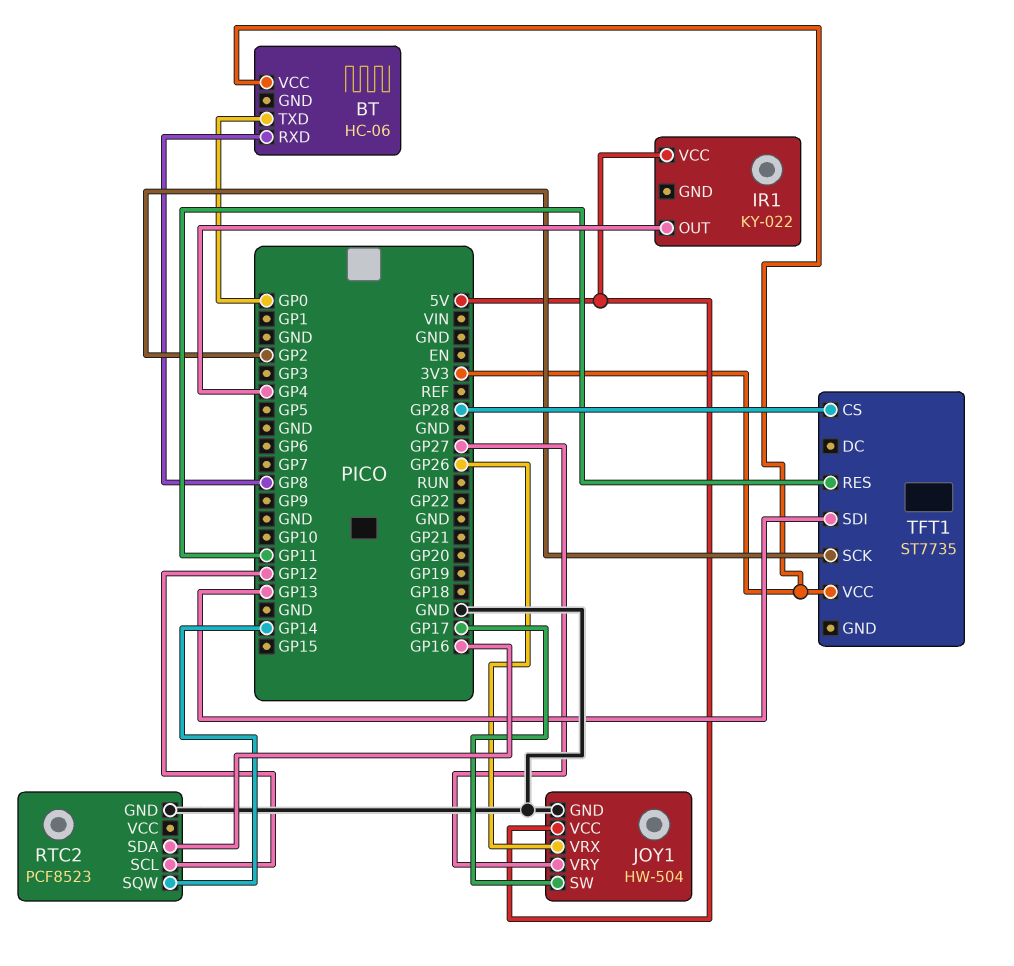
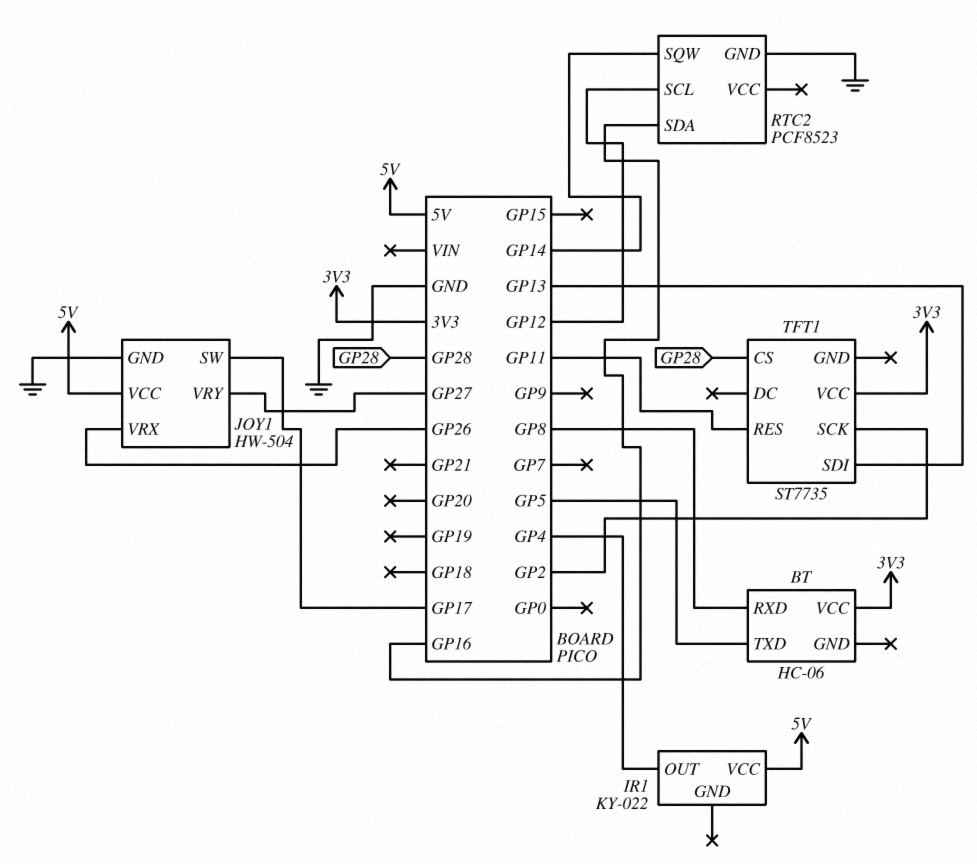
BT pin TXD: GP0 -> GP5

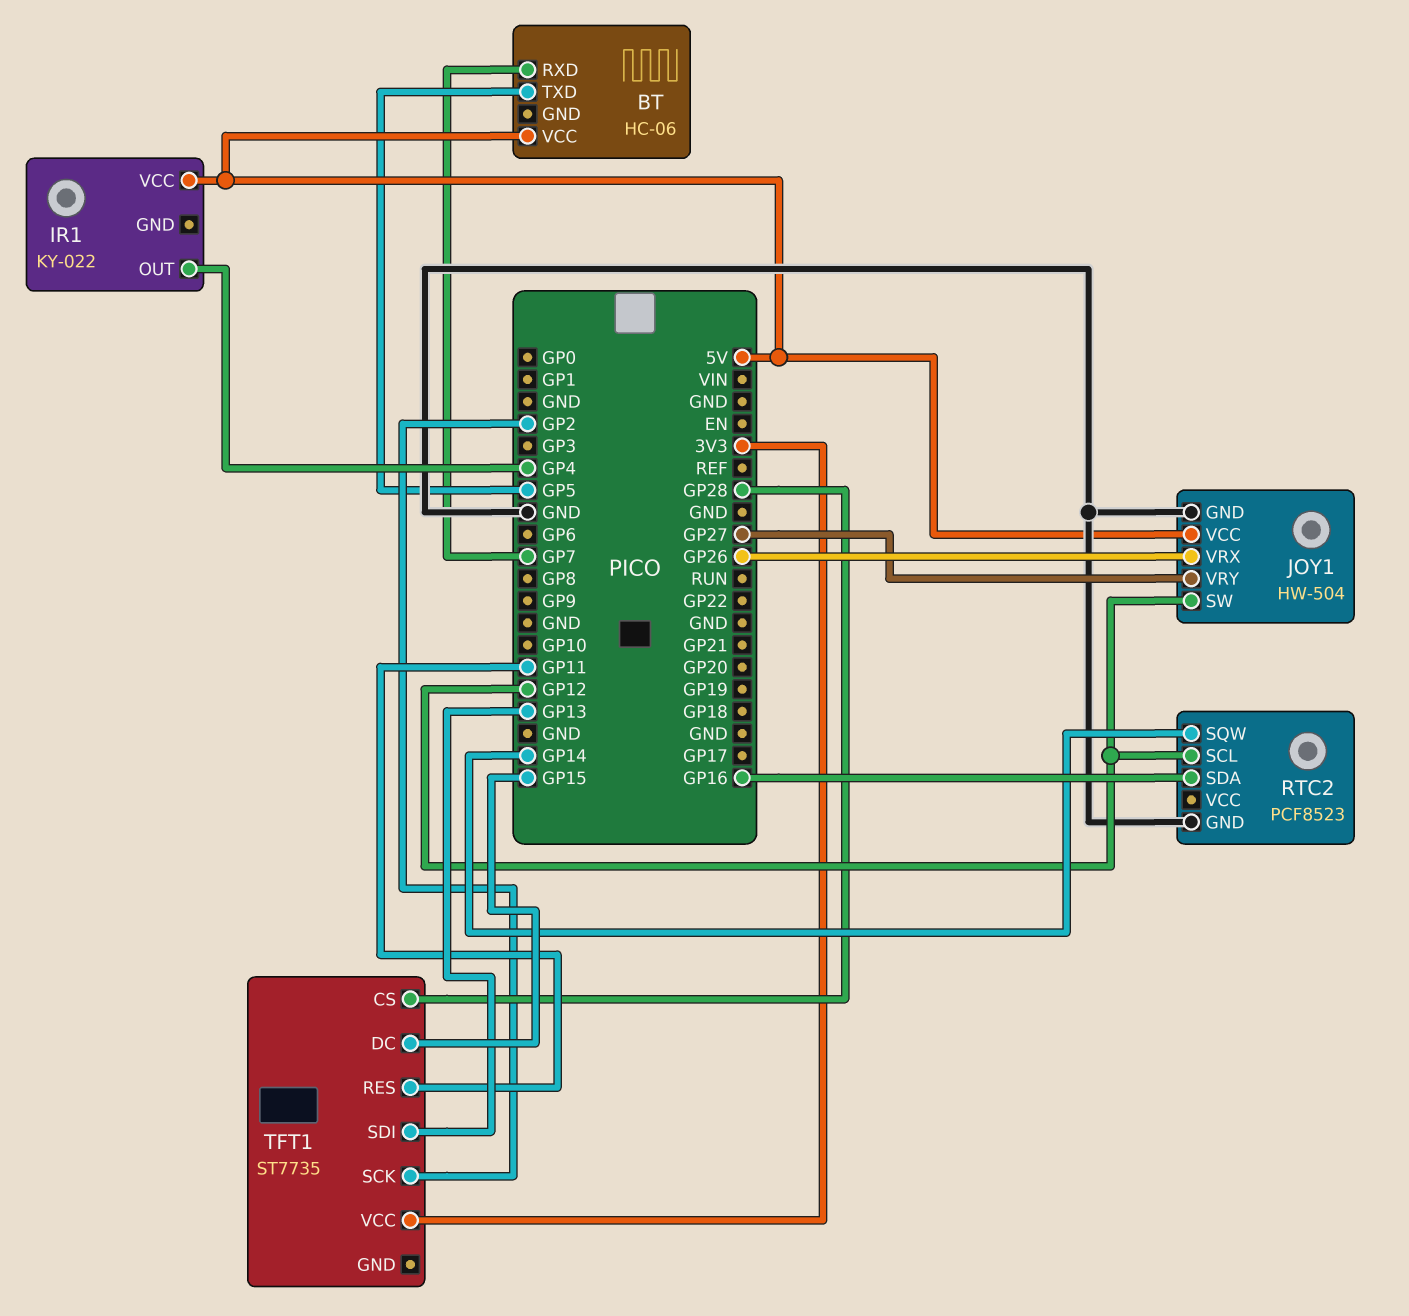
BT pin RXD: GP8 -> GP7
BT pin VCC: 3V3 -> 5V
JOY1 pin SW: GP17 -> GP12
TFT1 pin DC: none -> GP15

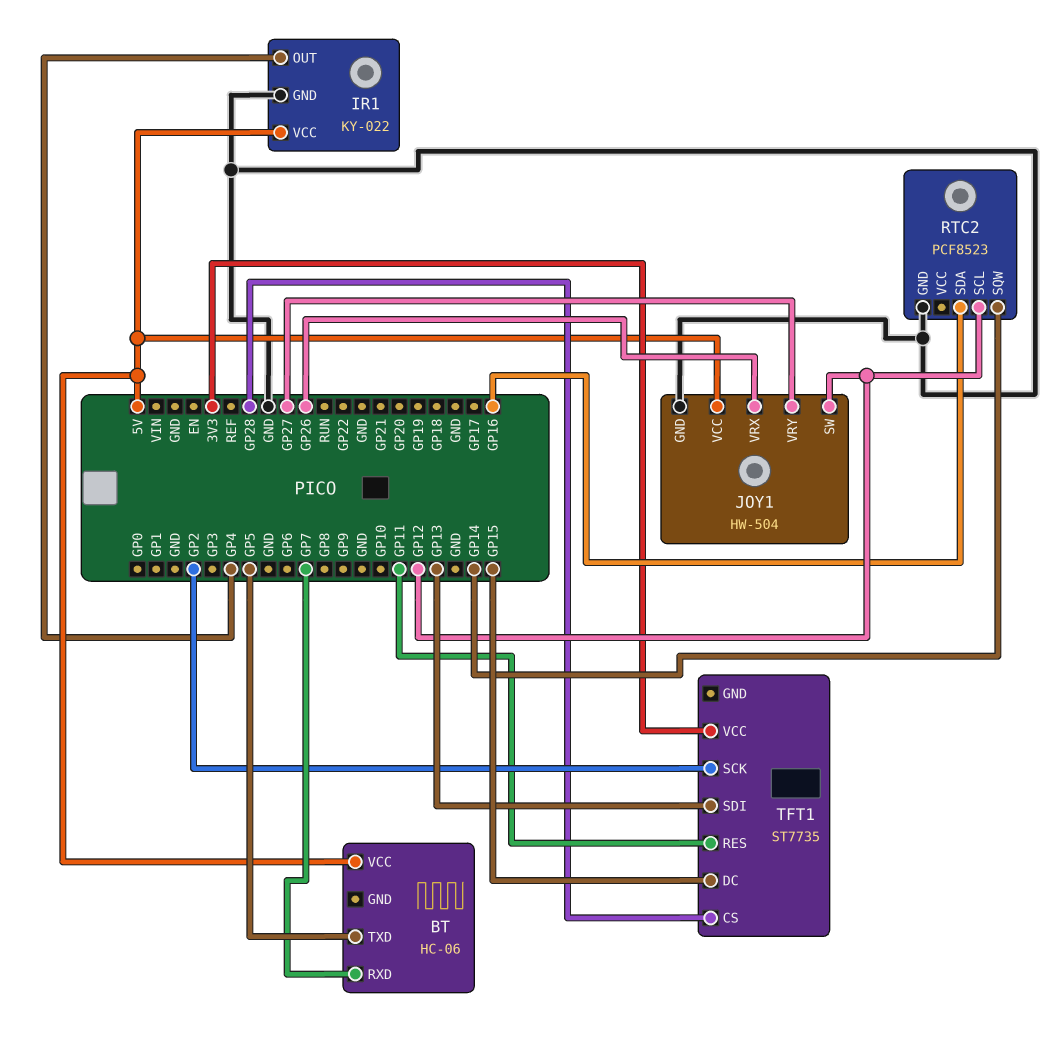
IR1 pin GND: none -> GND

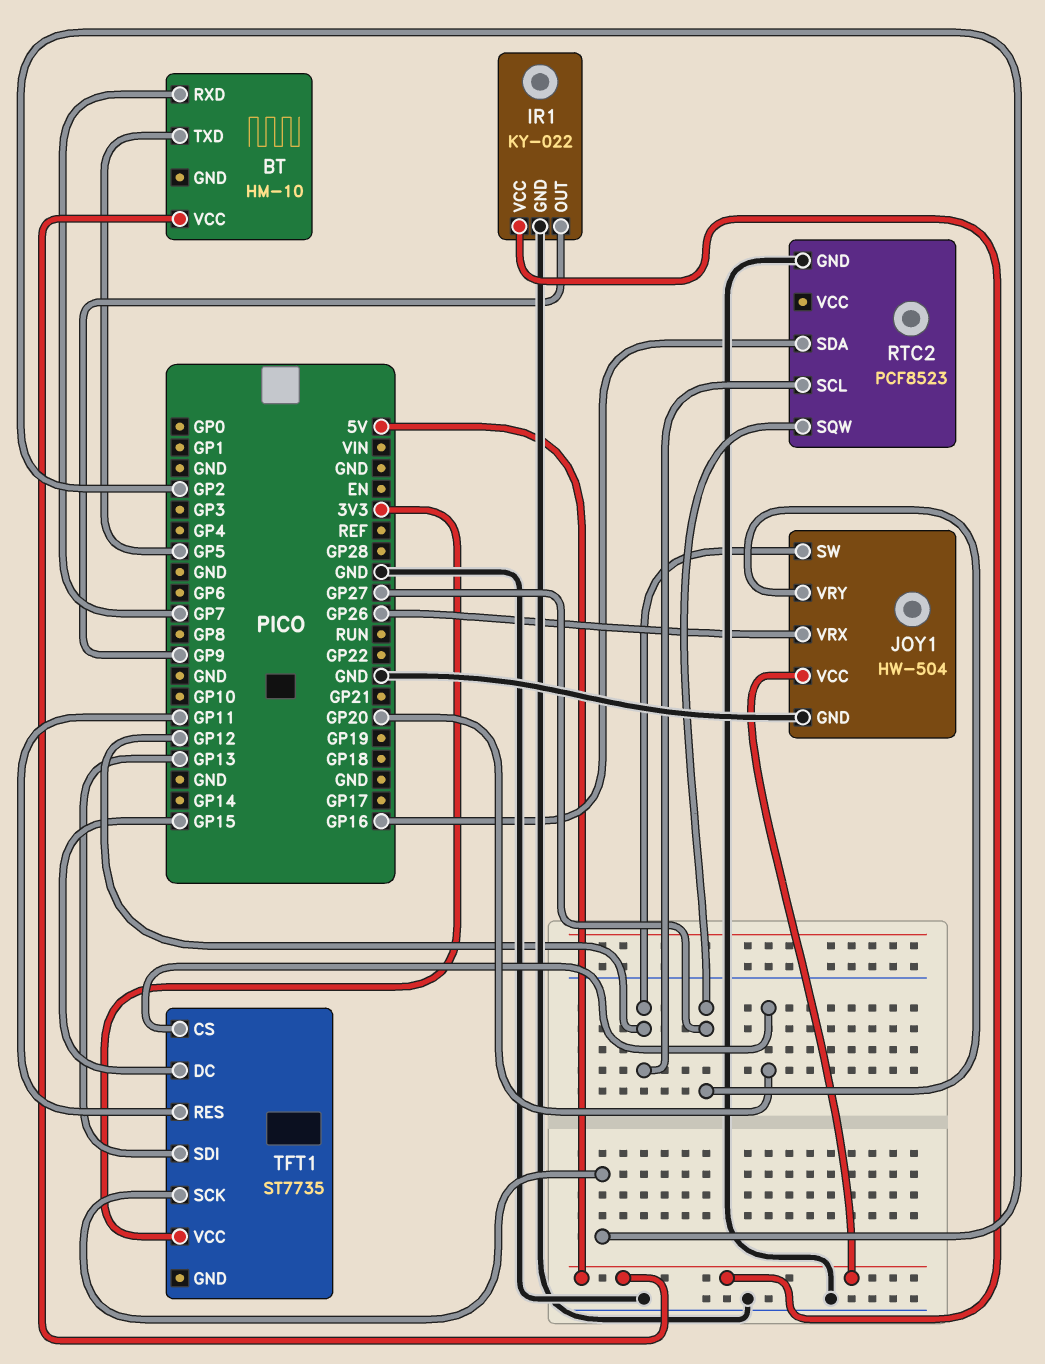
BT: HC-06 -> HM-10
IR1 pin OUT: GP4 -> GP9
RTC2 pin SQW: GP14 -> GP27
TFT1 pin CS: GP28 -> GP20

